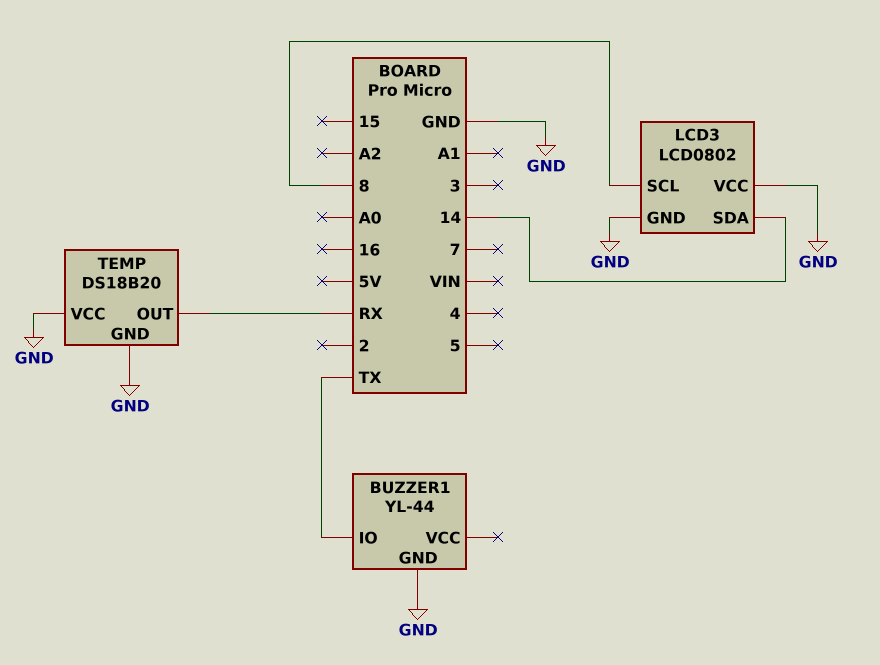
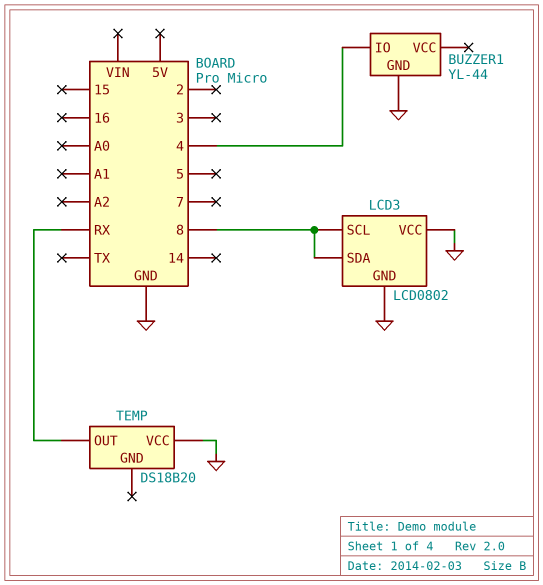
BUZZER1 pin IO: TX -> 4
LCD3 pin SDA: 14 -> 8
TEMP pin GND: GND -> none

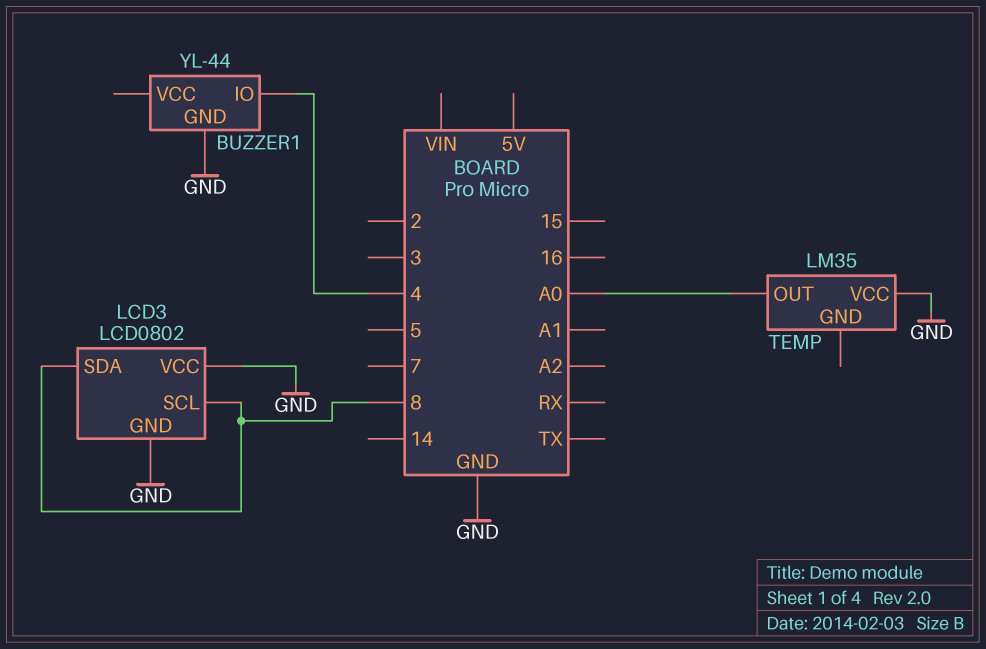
TEMP: DS18B20 -> LM35
TEMP pin OUT: RX -> A0

